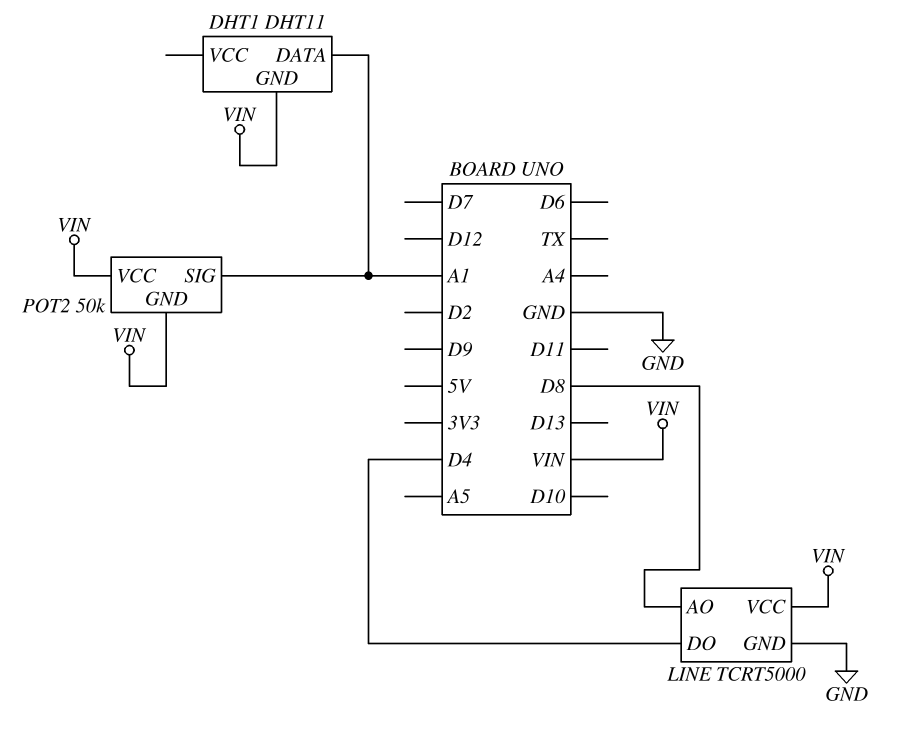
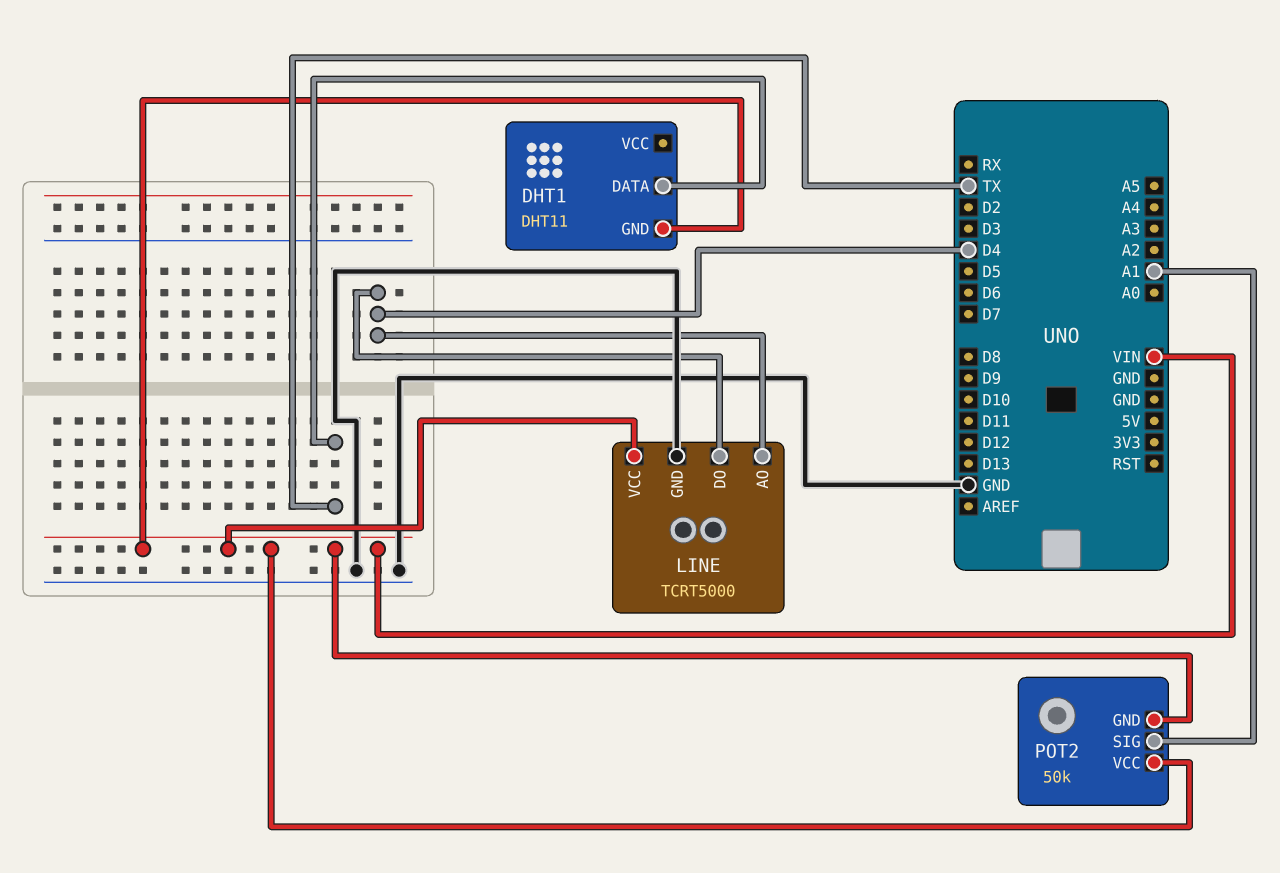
DHT1 pin DATA: A1 -> TX
LINE pin AO: D8 -> D4

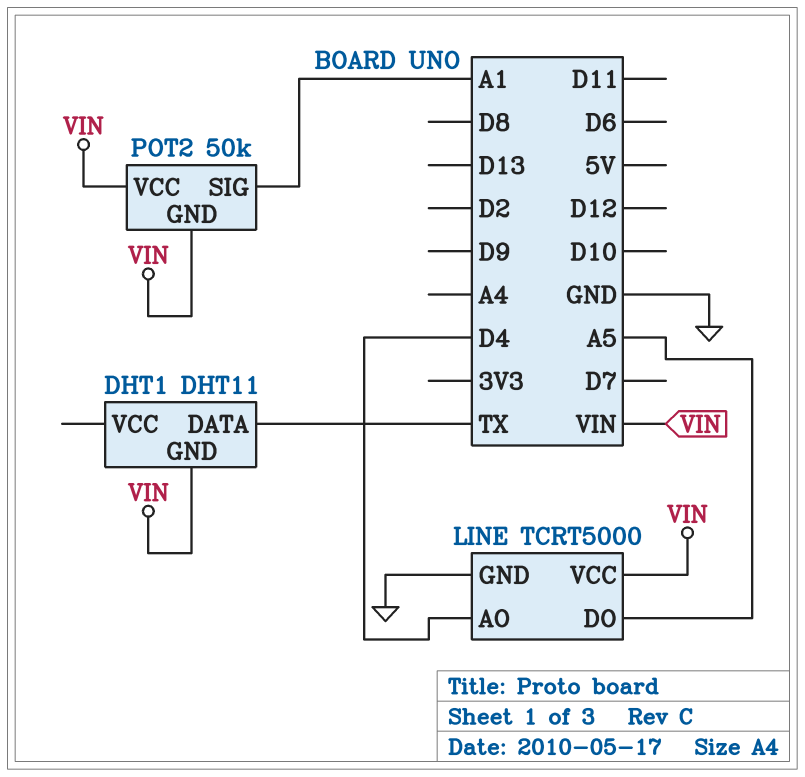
LINE pin DO: D4 -> A5

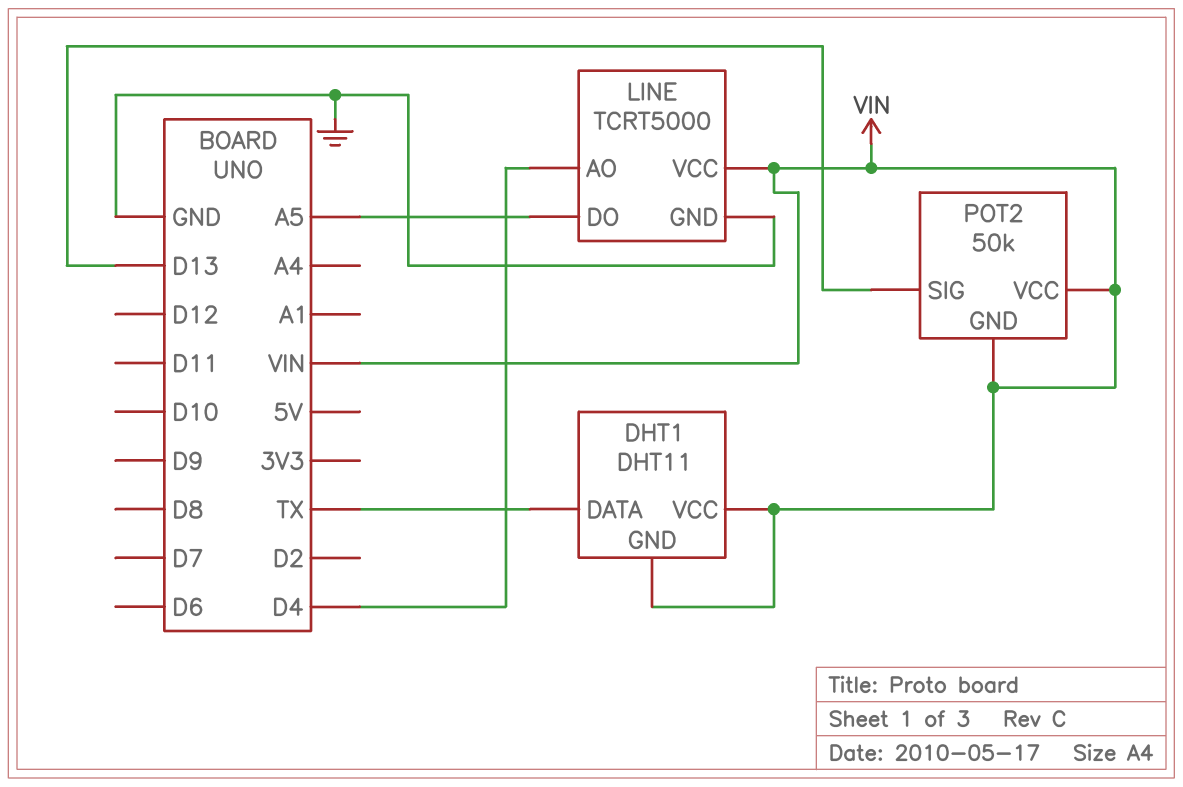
DHT1 pin VCC: none -> VIN
POT2 pin SIG: A1 -> D13

